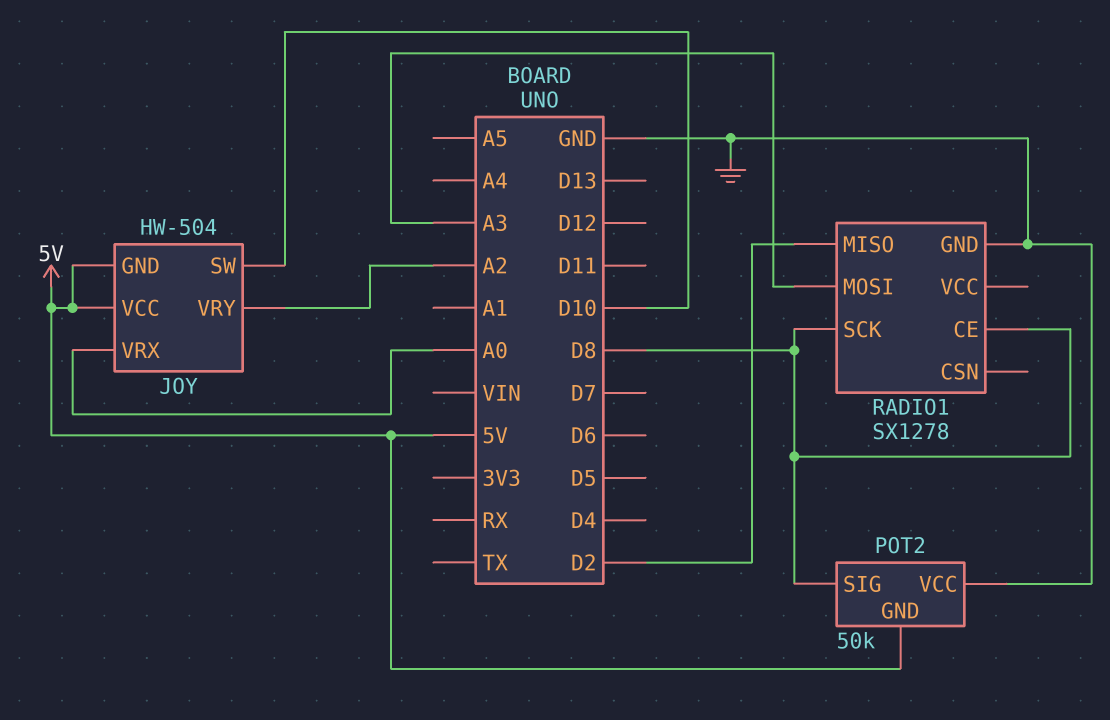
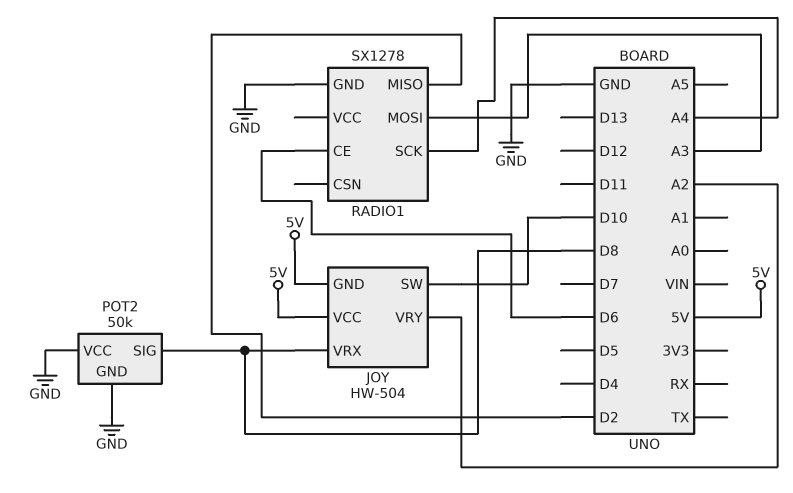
JOY pin VRX: A0 -> D8
POT2 pin GND: 5V -> GND
RADIO1 pin CE: D8 -> D6
RADIO1 pin SCK: D8 -> A4

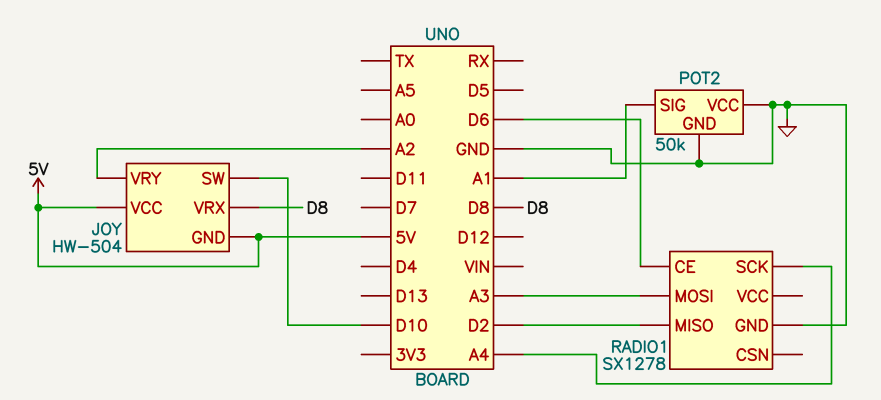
POT2 pin SIG: D8 -> A1

